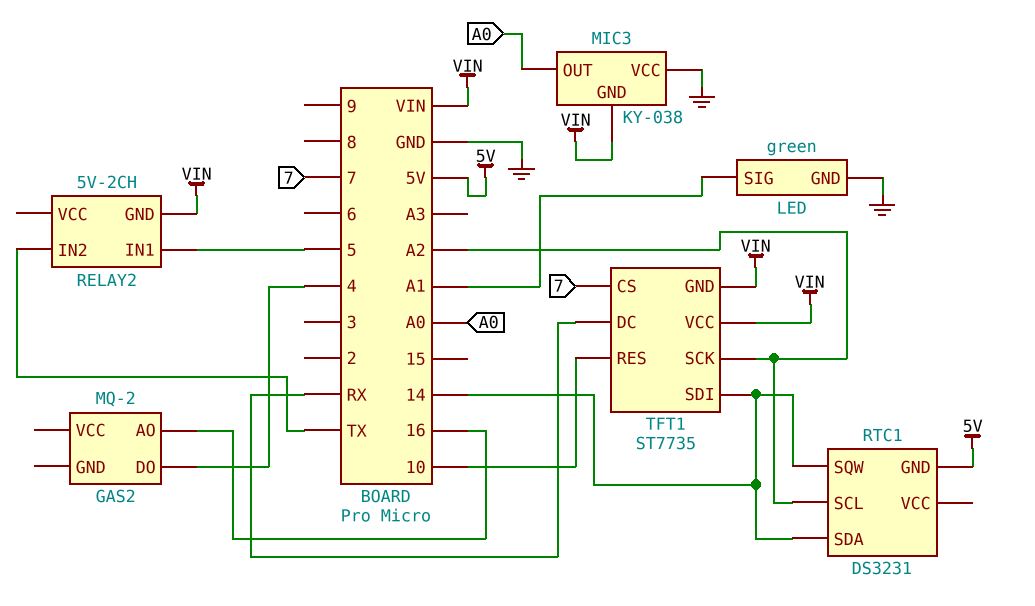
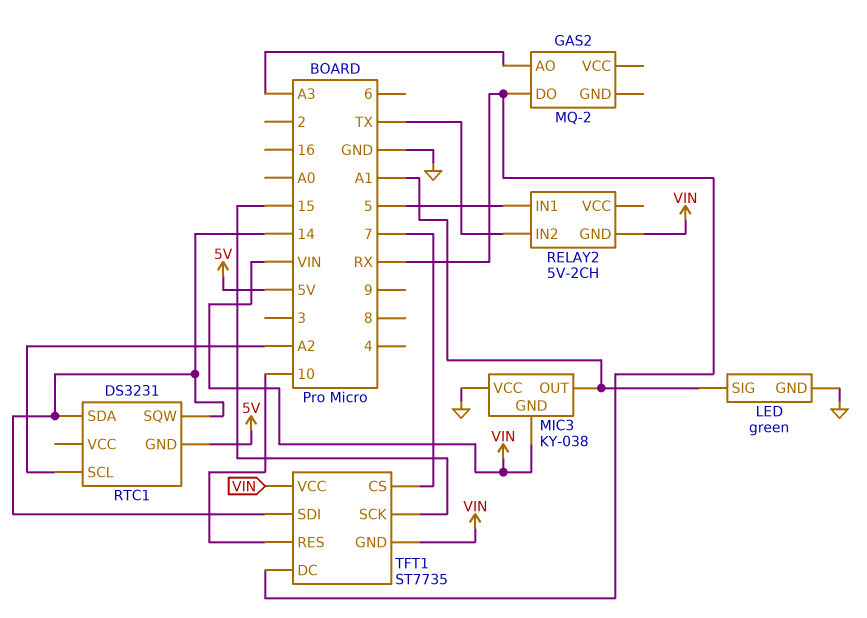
GAS2 pin AO: 16 -> A3
GAS2 pin DO: 4 -> RX
MIC3 pin OUT: A0 -> A1
TFT1 pin SCK: A2 -> 15

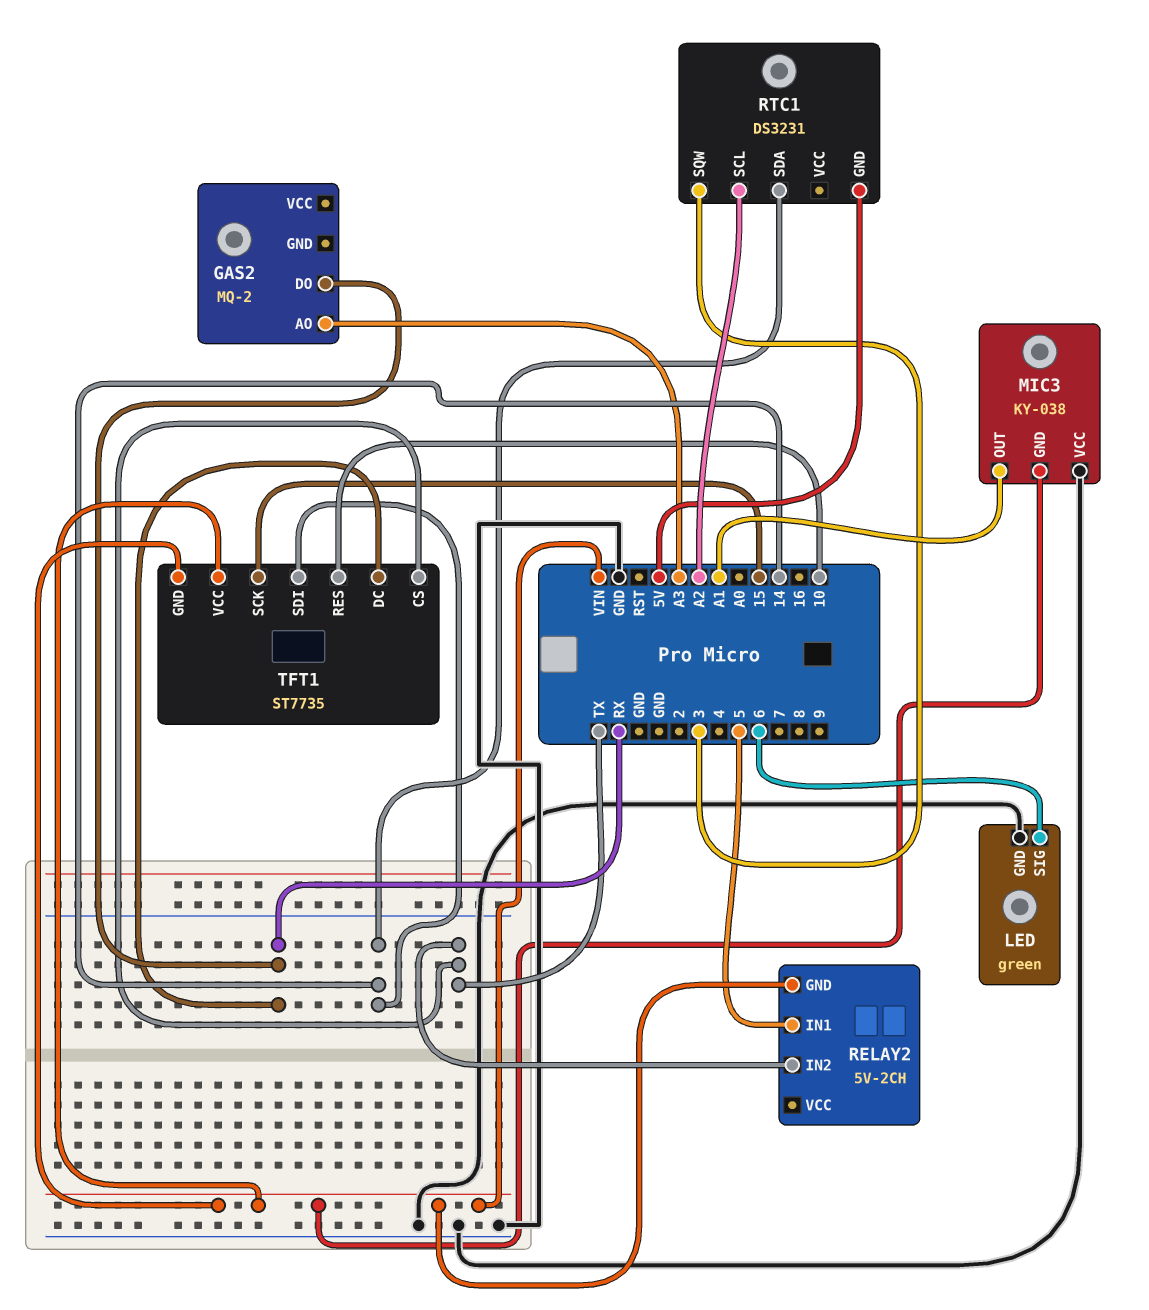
LED pin SIG: A1 -> 6
RTC1 pin SQW: 14 -> 3
TFT1 pin CS: 7 -> TX

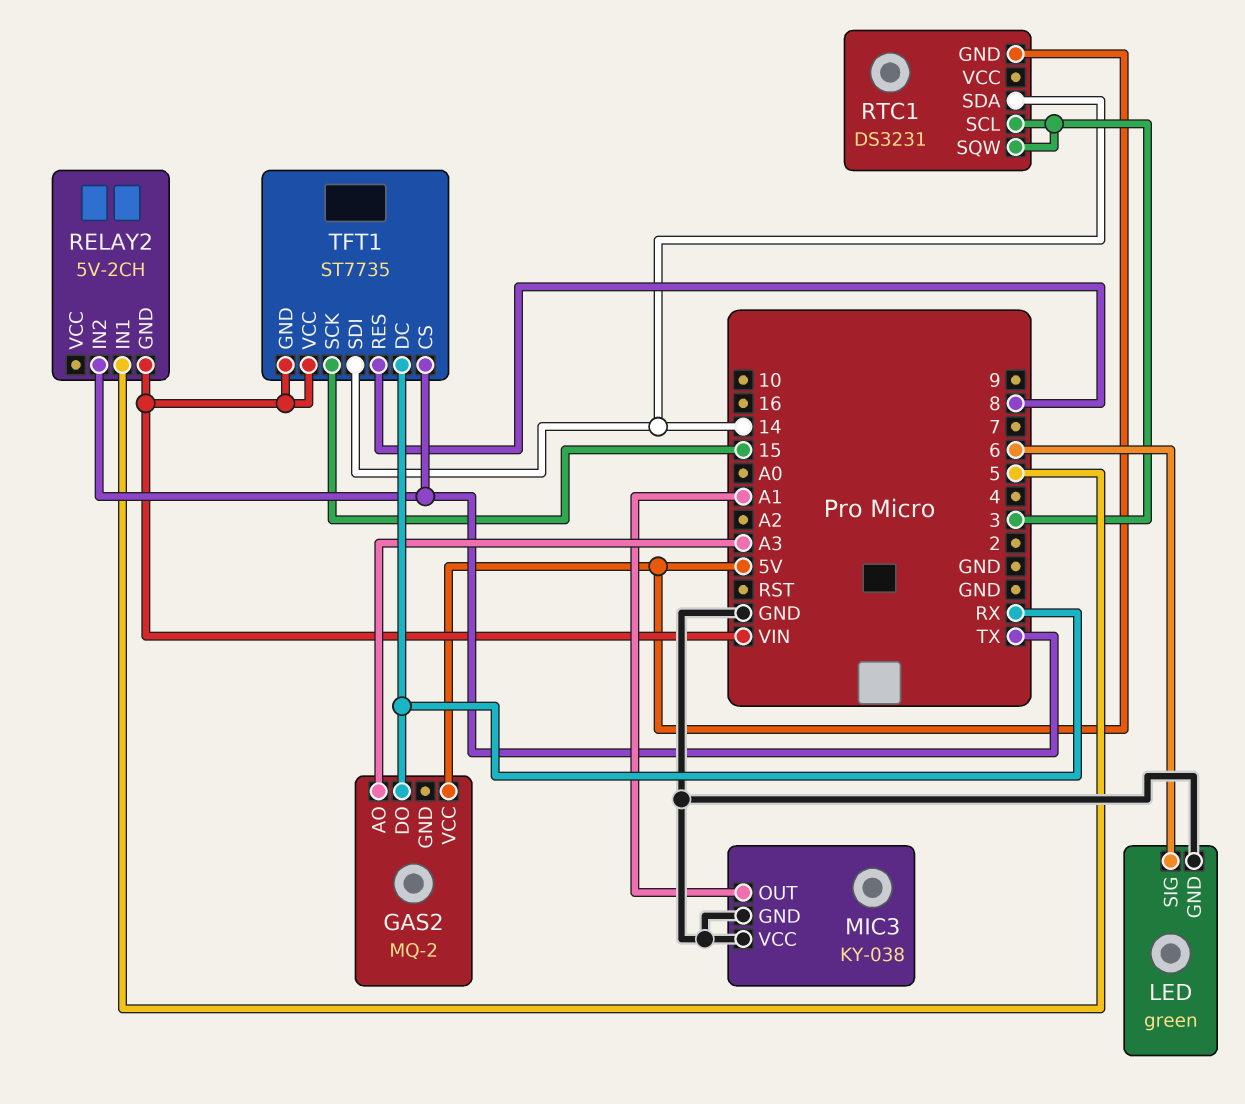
GAS2 pin VCC: none -> 5V
MIC3 pin GND: VIN -> GND
RTC1 pin SCL: A2 -> 3
TFT1 pin RES: 10 -> 8

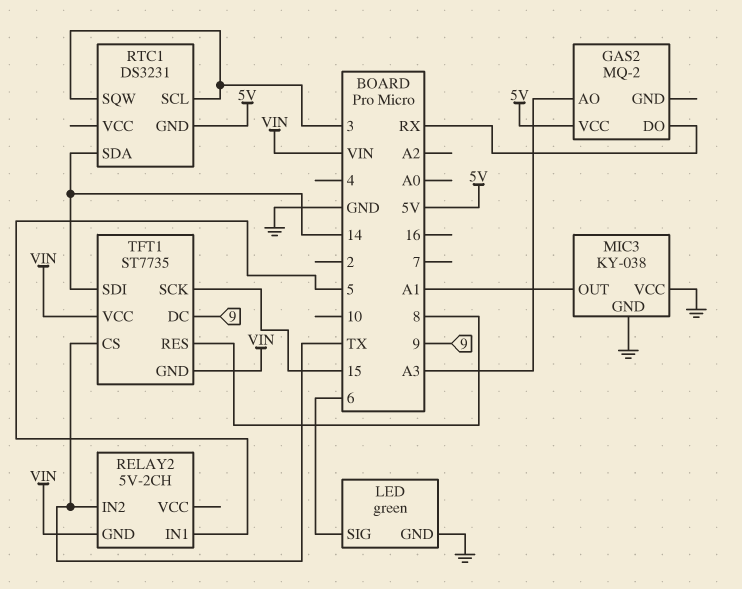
TFT1 pin DC: RX -> 9

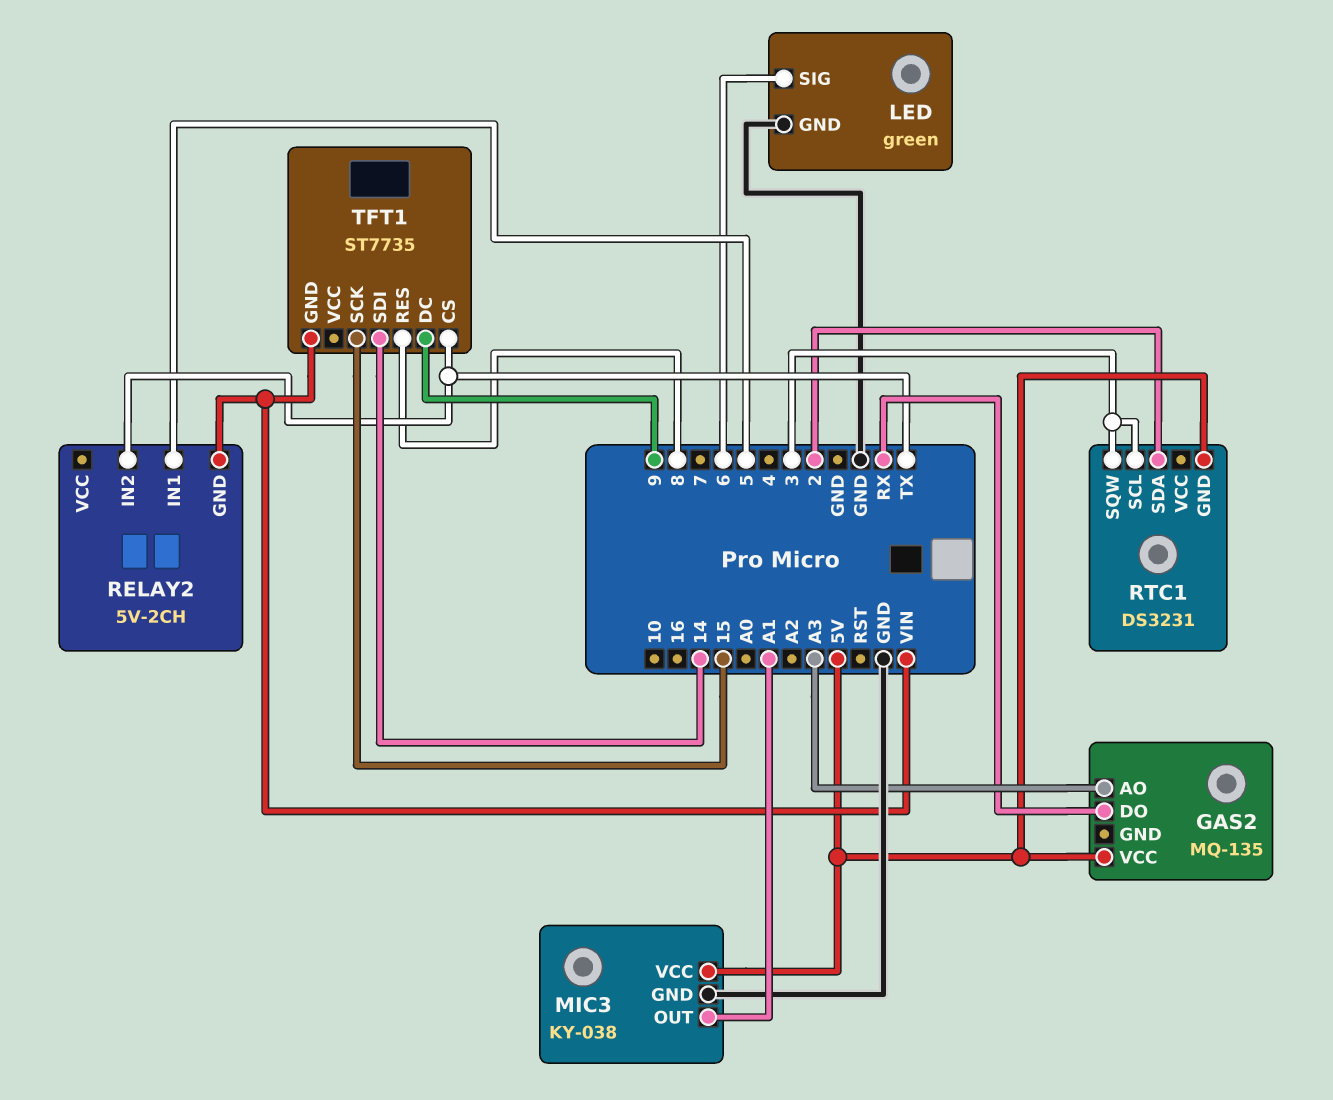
GAS2: MQ-2 -> MQ-135
MIC3 pin VCC: GND -> 5V
RTC1 pin SDA: 14 -> 2
TFT1 pin VCC: VIN -> none

